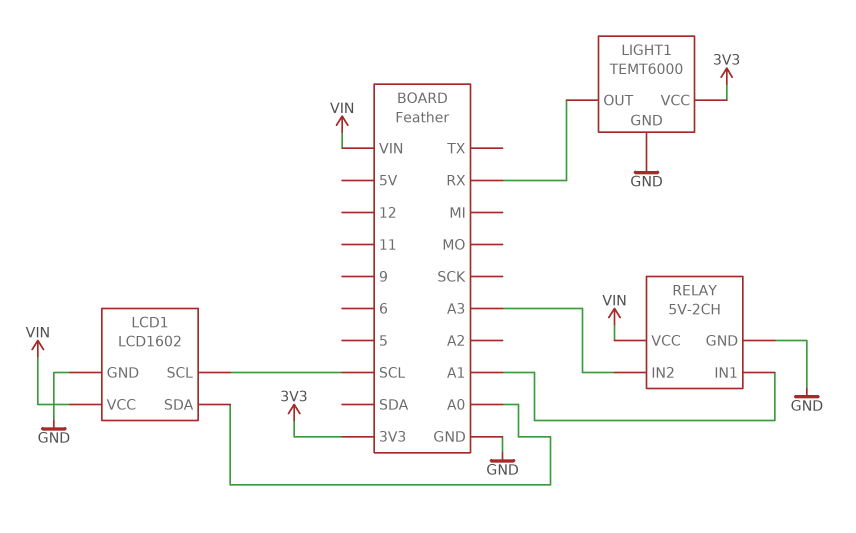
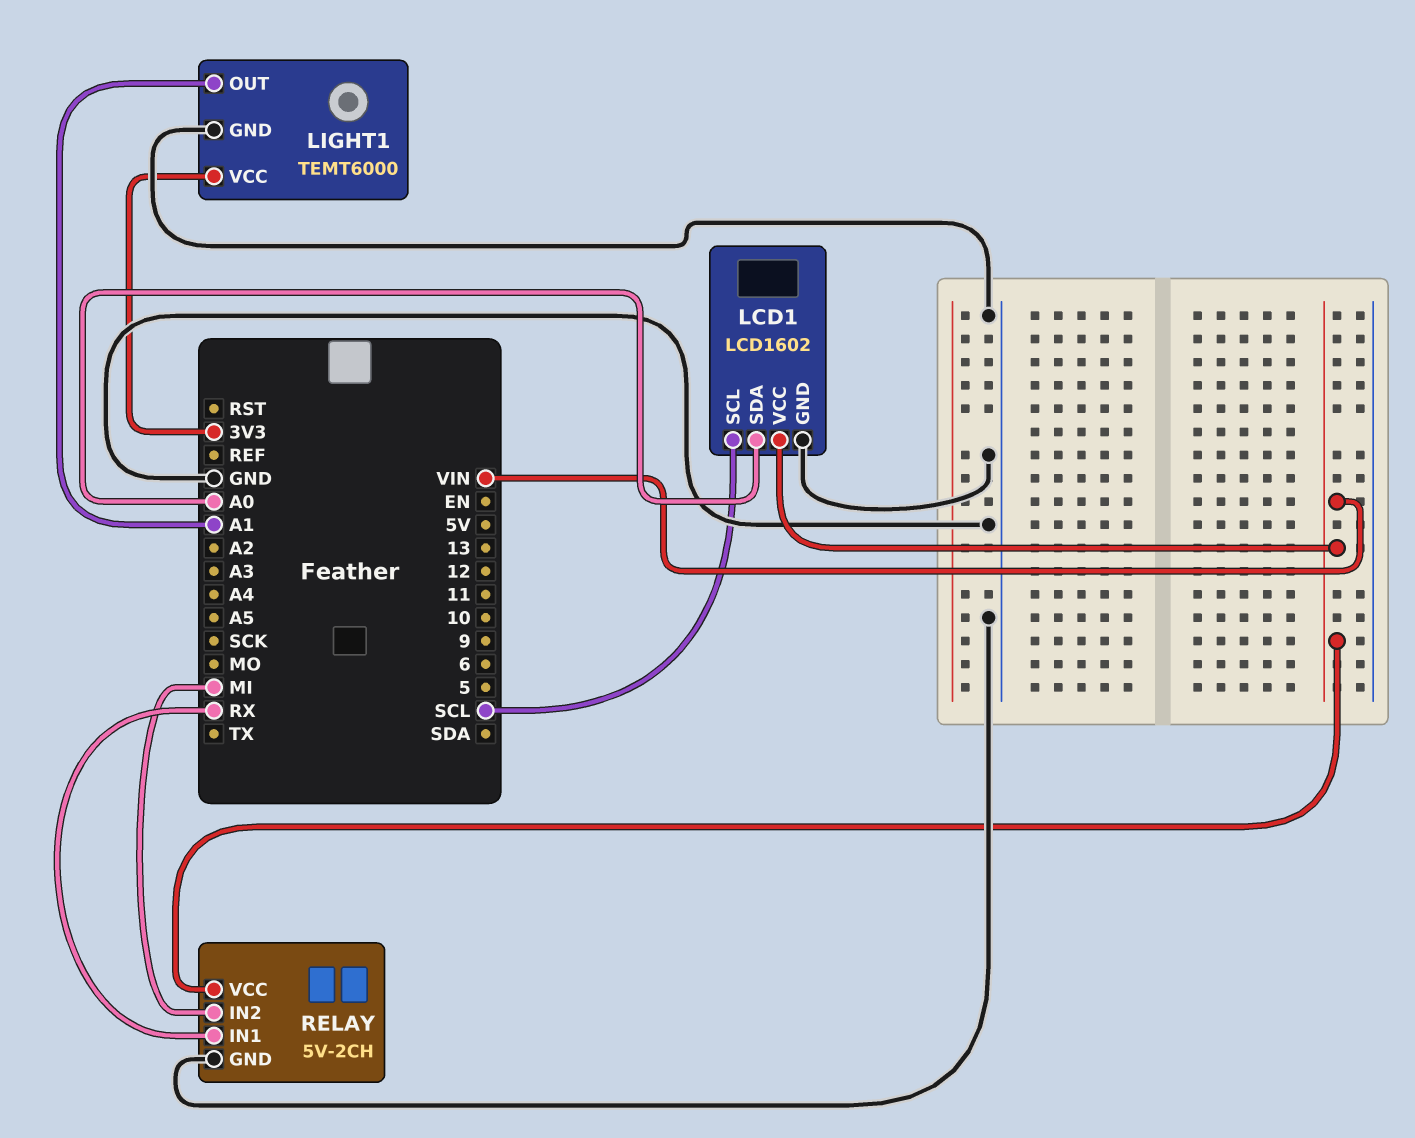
LIGHT1 pin OUT: RX -> A1
RELAY pin IN1: A1 -> RX
RELAY pin IN2: A3 -> MI

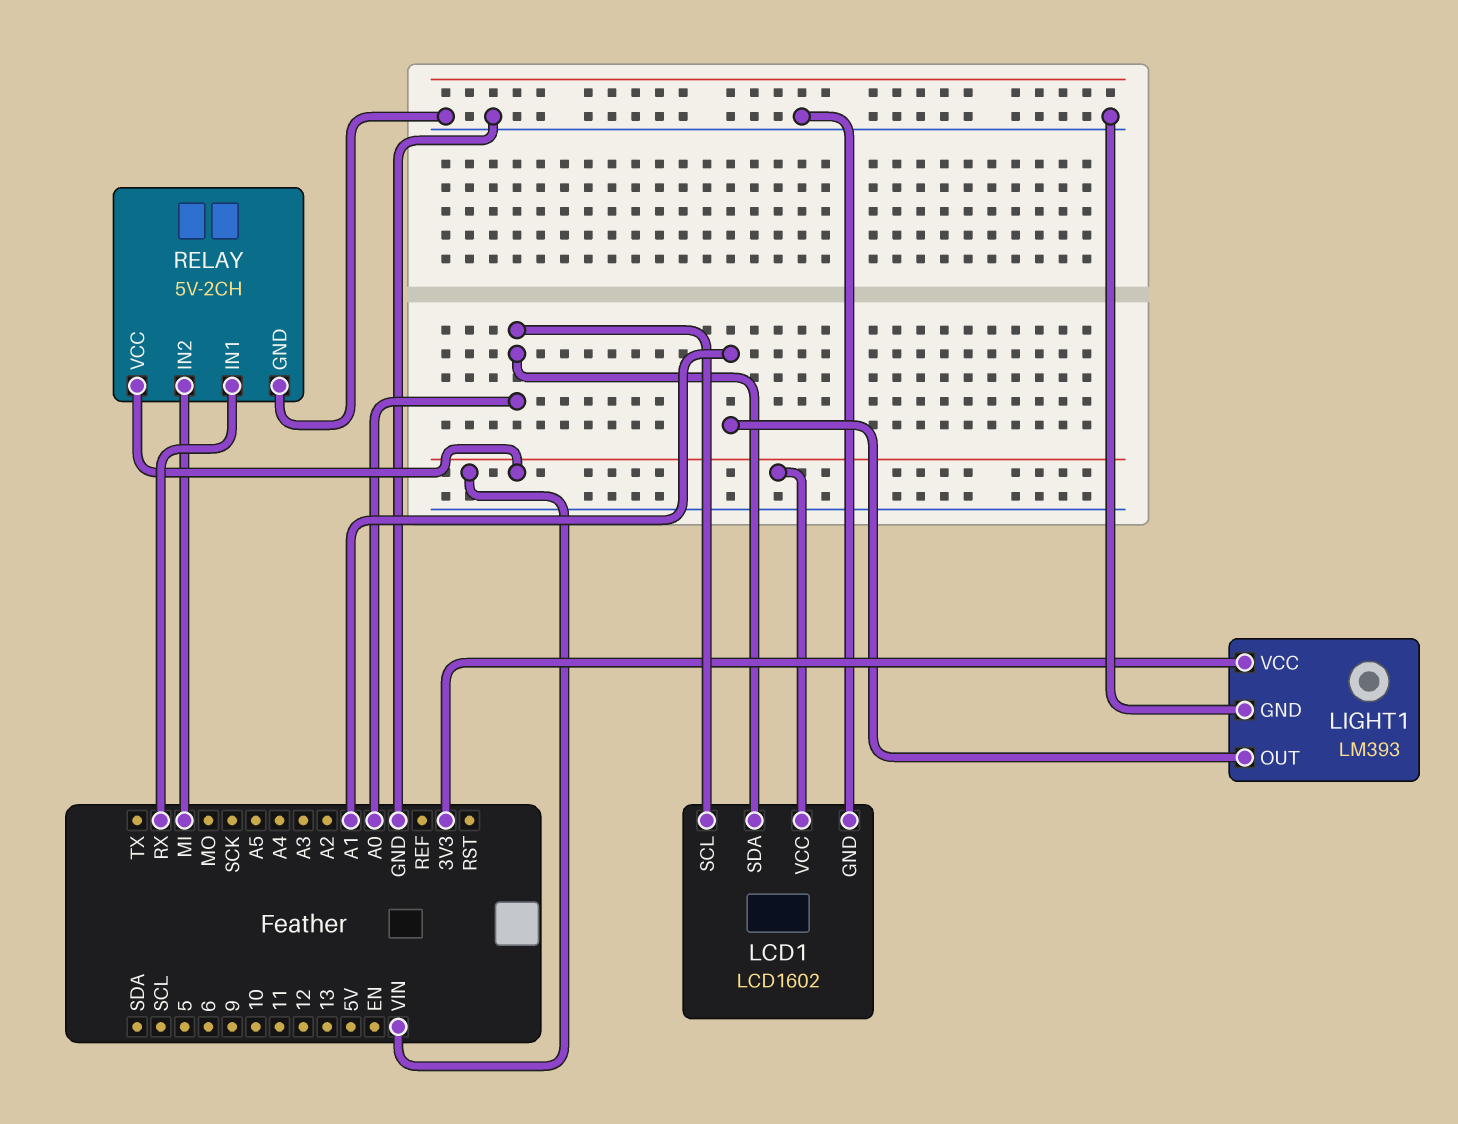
LCD1 pin SCL: SCL -> A0
LIGHT1: TEMT6000 -> LM393

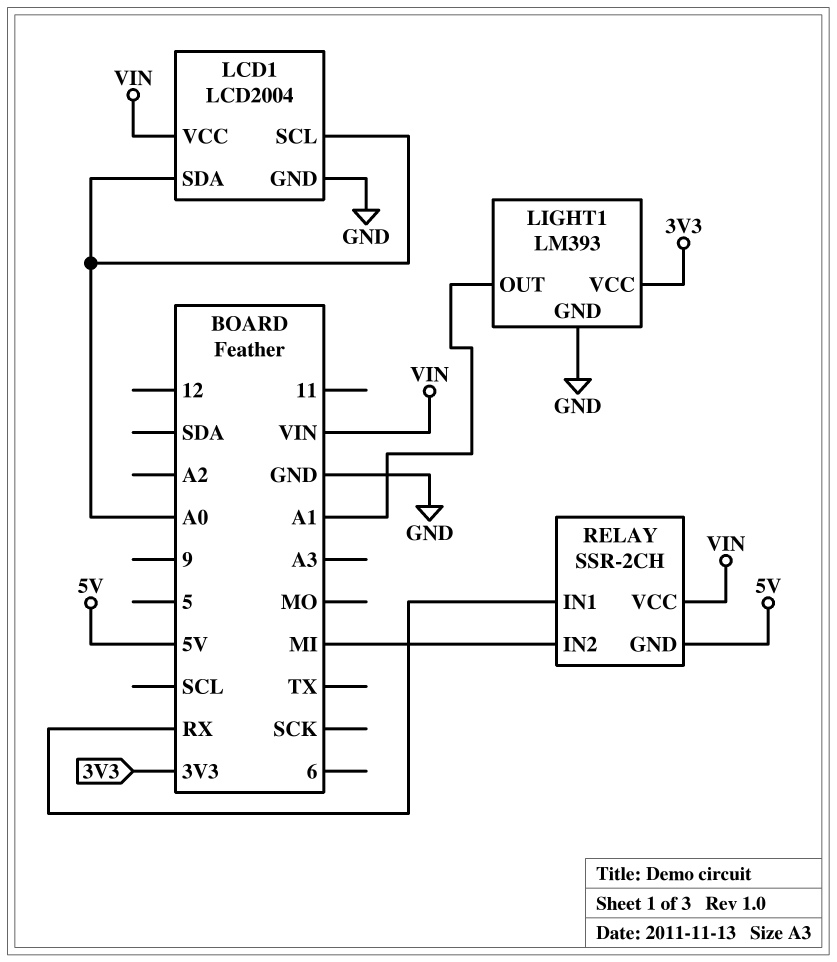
LCD1: LCD1602 -> LCD2004
RELAY: 5V-2CH -> SSR-2CH
RELAY pin GND: GND -> 5V

